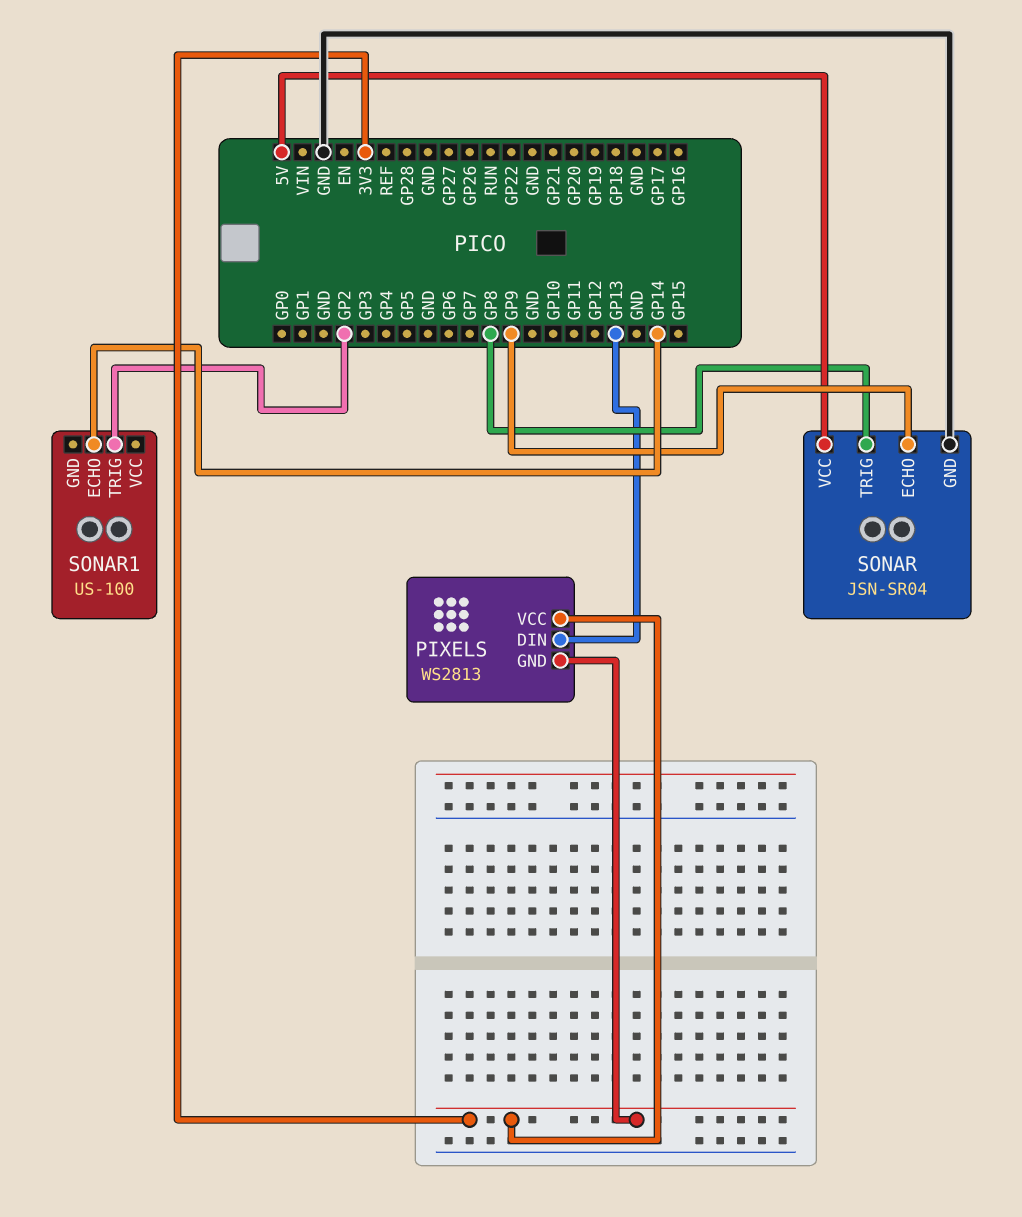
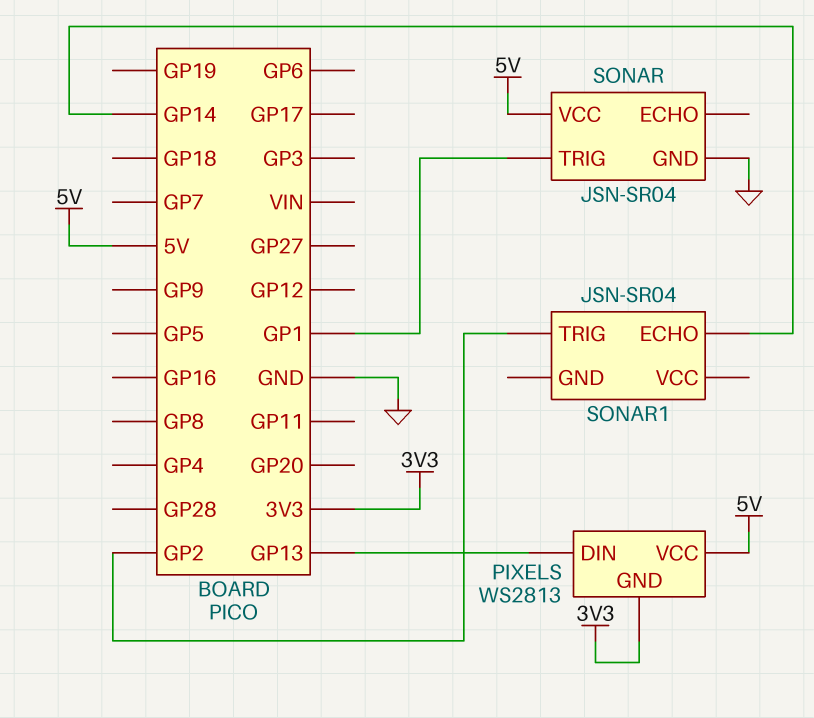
PIXELS pin VCC: 3V3 -> 5V
SONAR pin ECHO: GP9 -> none
SONAR pin TRIG: GP8 -> GP1
SONAR1: US-100 -> JSN-SR04

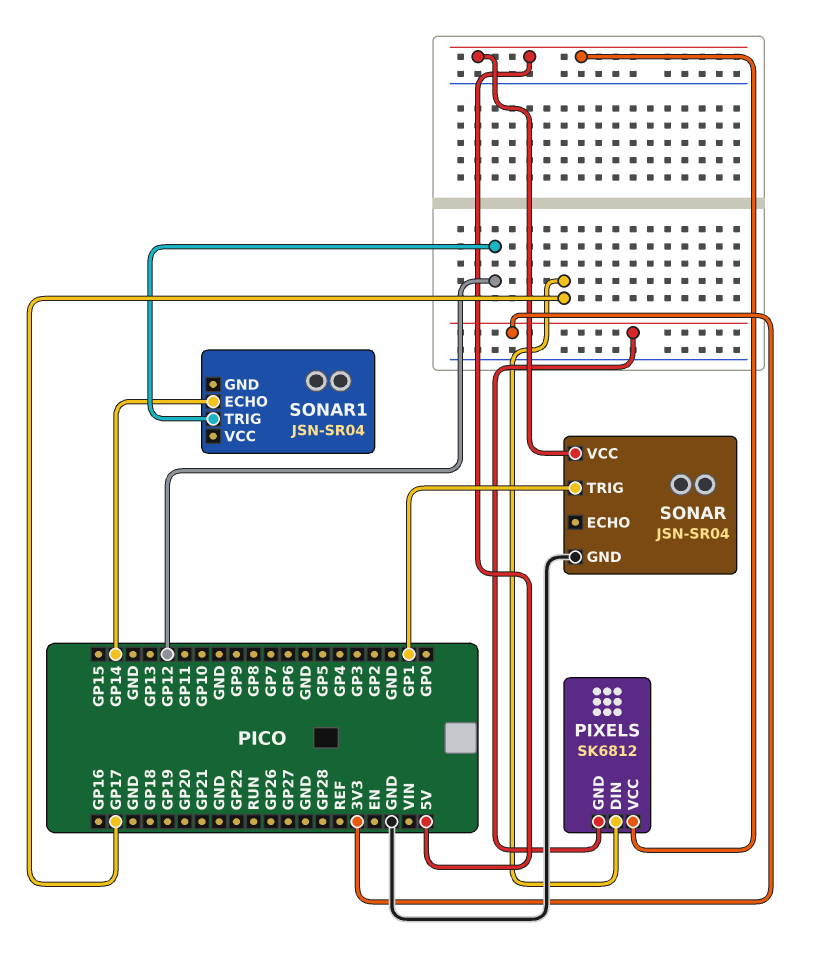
PIXELS: WS2813 -> SK6812
PIXELS pin DIN: GP13 -> GP17
SONAR1 pin TRIG: GP2 -> GP12

